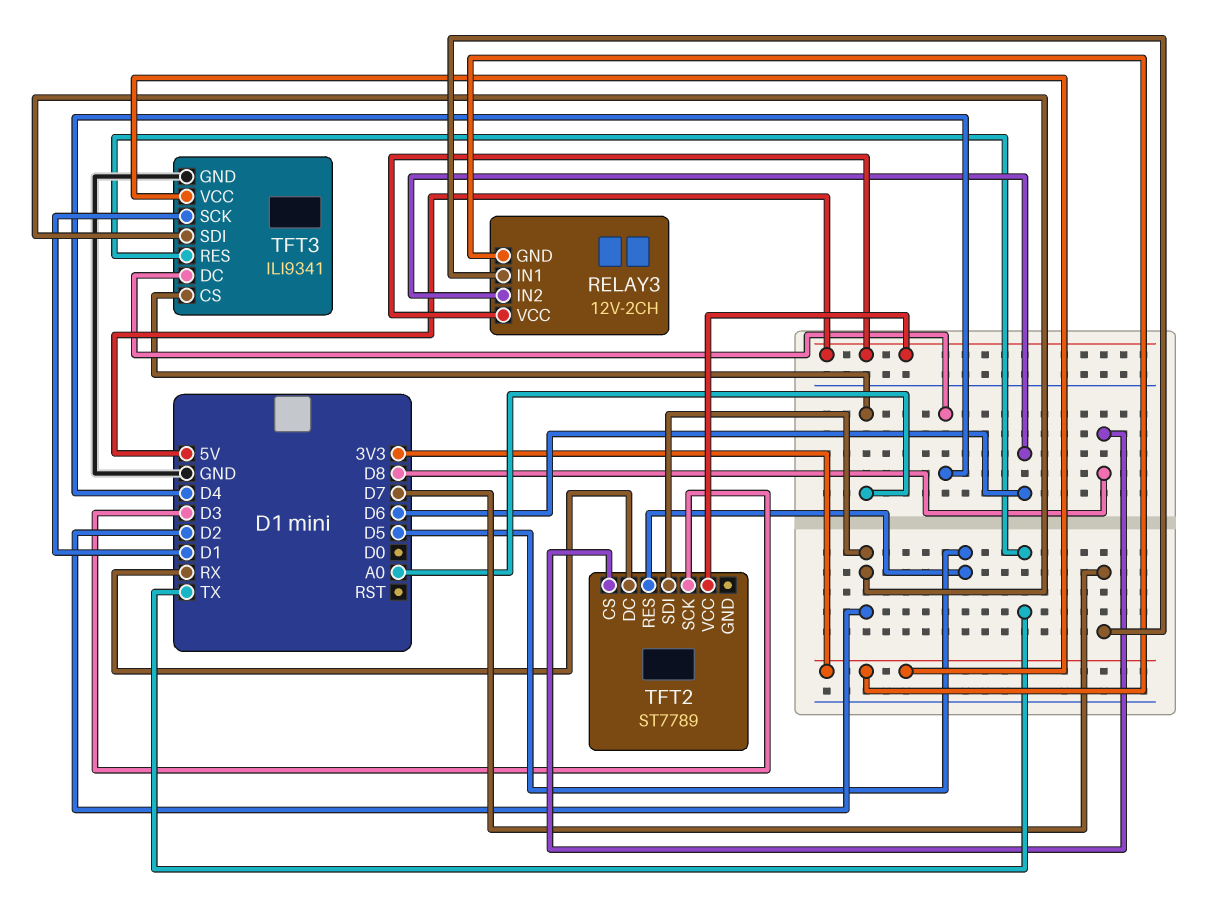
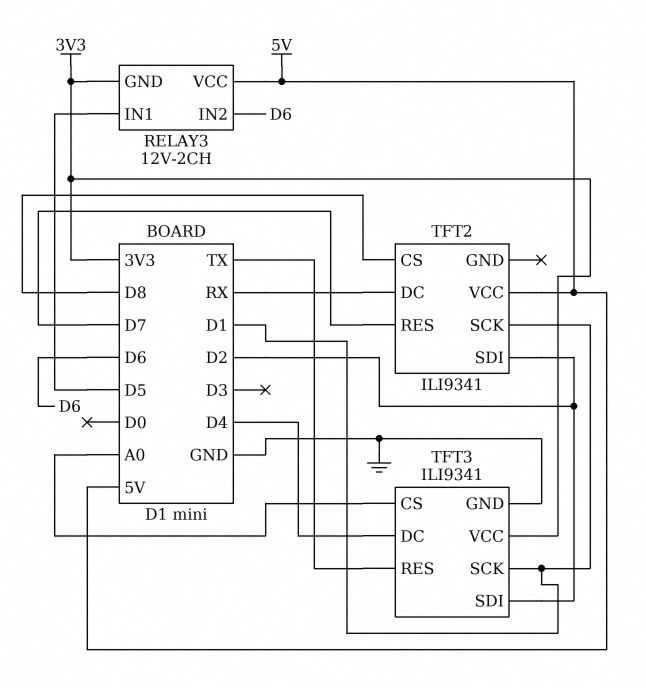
RELAY3 pin IN1: D7 -> D5
TFT2: ST7789 -> ILI9341
TFT2 pin RES: D5 -> D7
TFT2 pin SCK: D3 -> D1

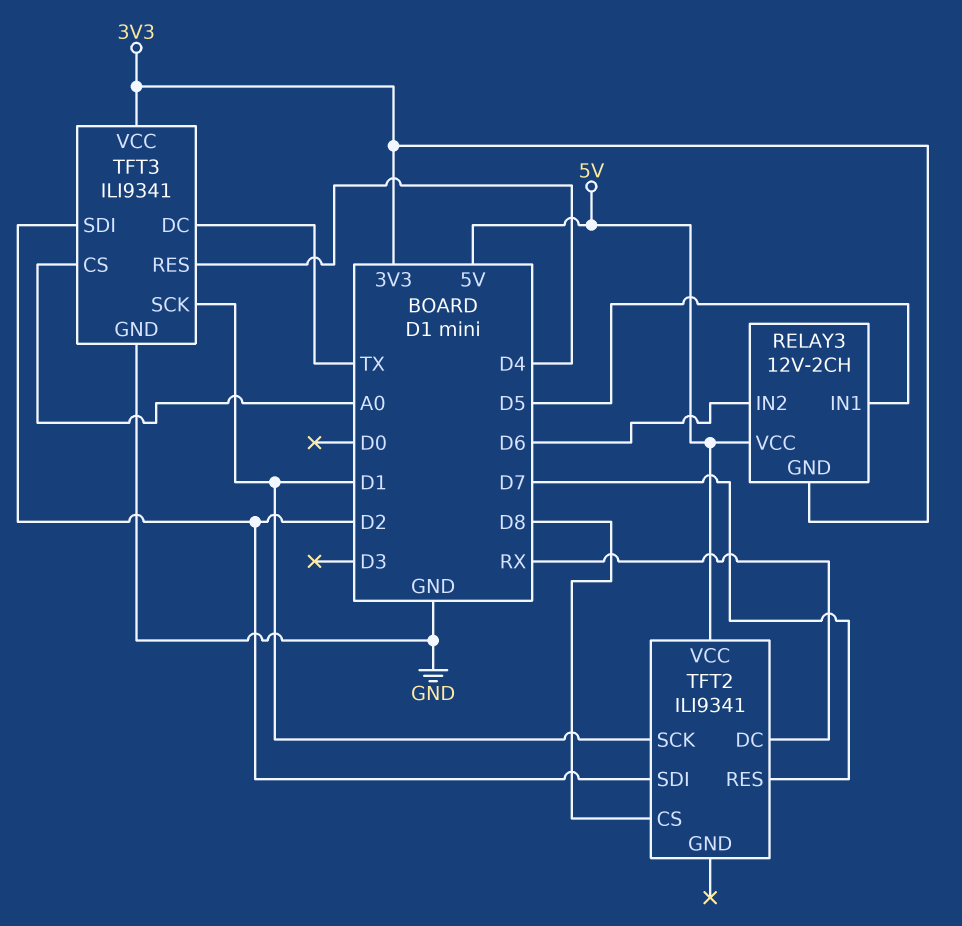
TFT3 pin DC: D4 -> TX
TFT3 pin RES: TX -> D4

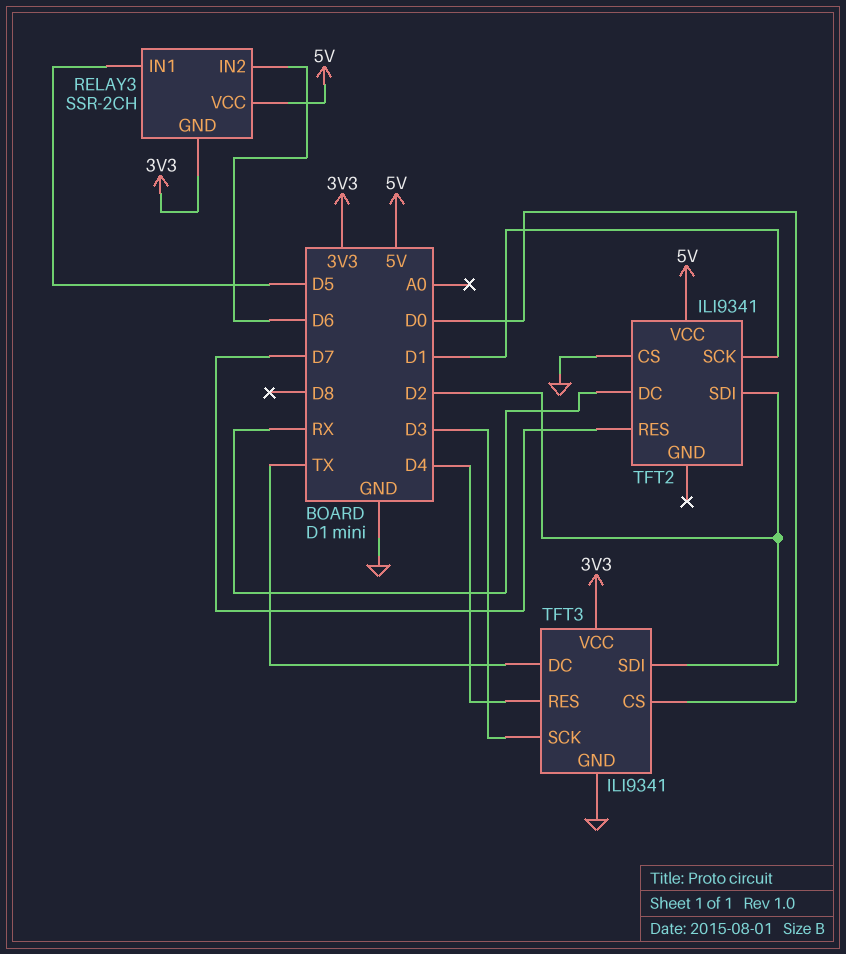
RELAY3: 12V-2CH -> SSR-2CH
TFT2 pin CS: D8 -> GND
TFT3 pin CS: A0 -> D0
TFT3 pin SCK: D1 -> D3

